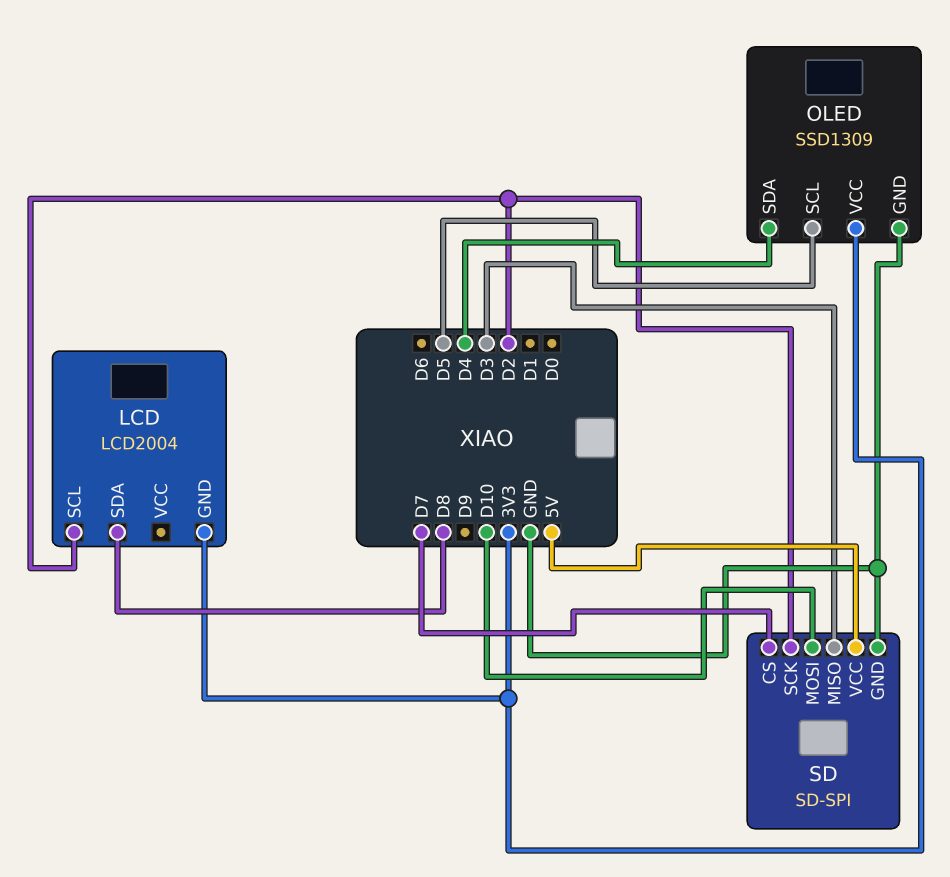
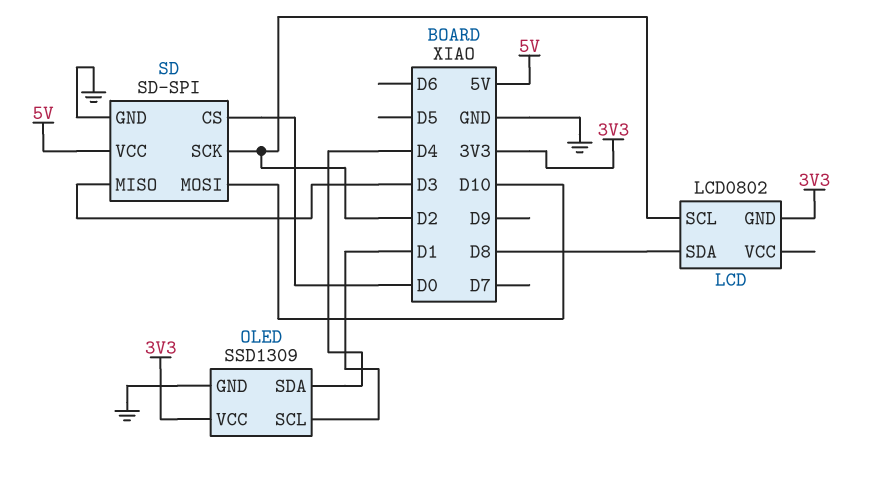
LCD: LCD2004 -> LCD0802
OLED pin SCL: D5 -> D1
SD pin CS: D7 -> D0

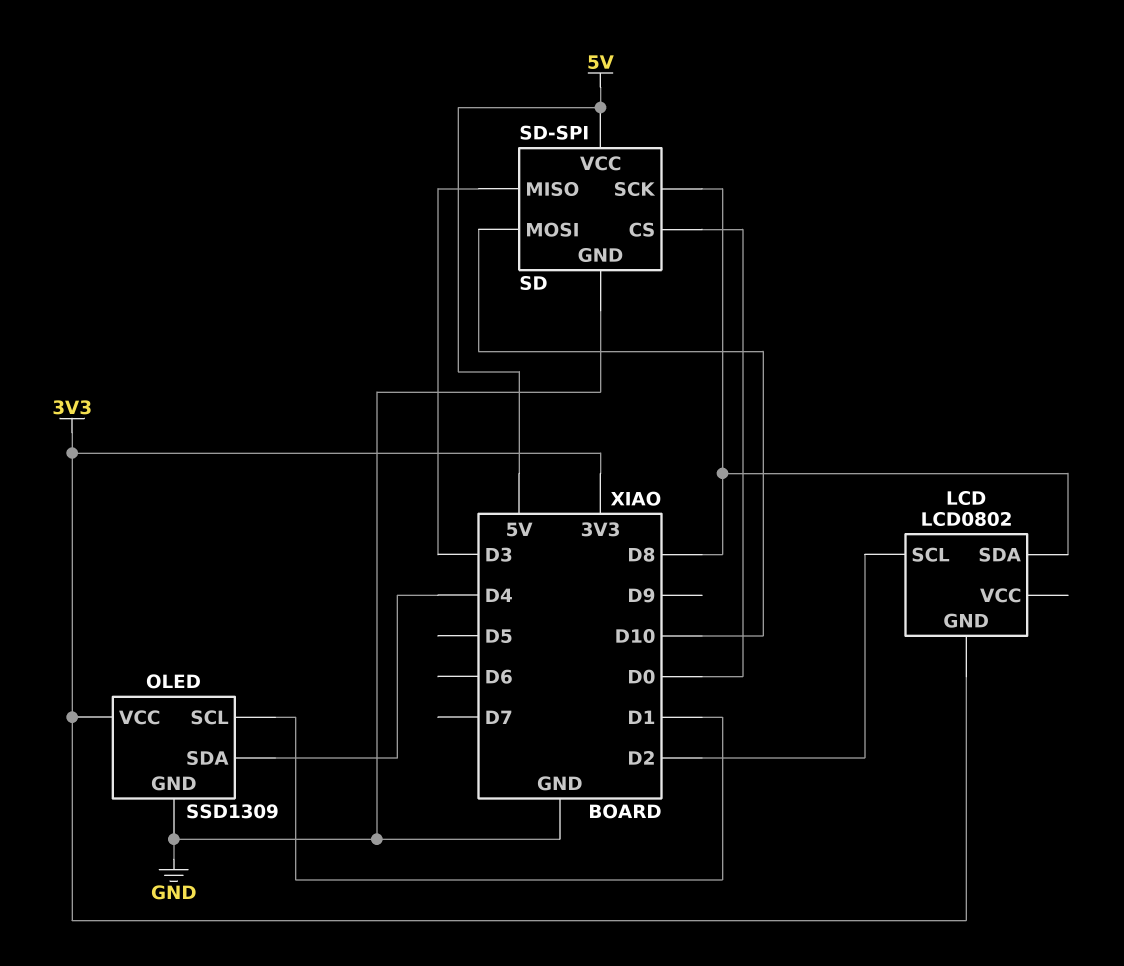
SD pin SCK: D2 -> D8

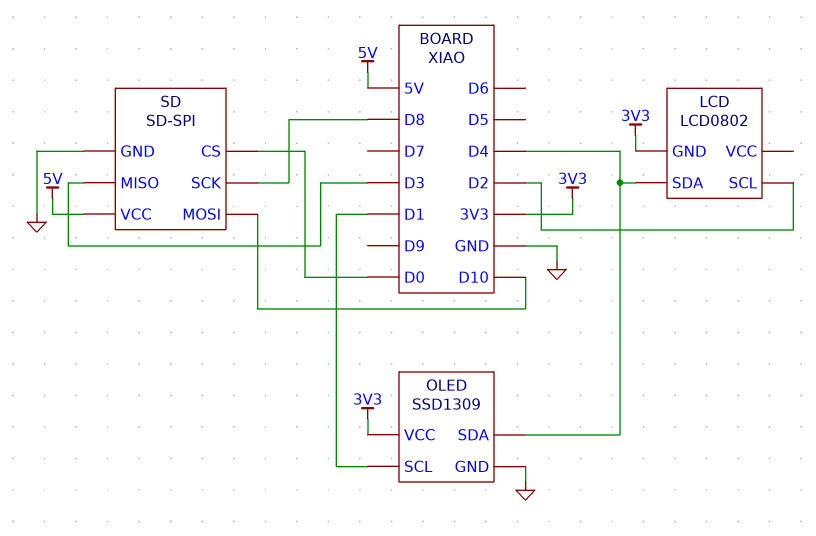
LCD pin SDA: D8 -> D4

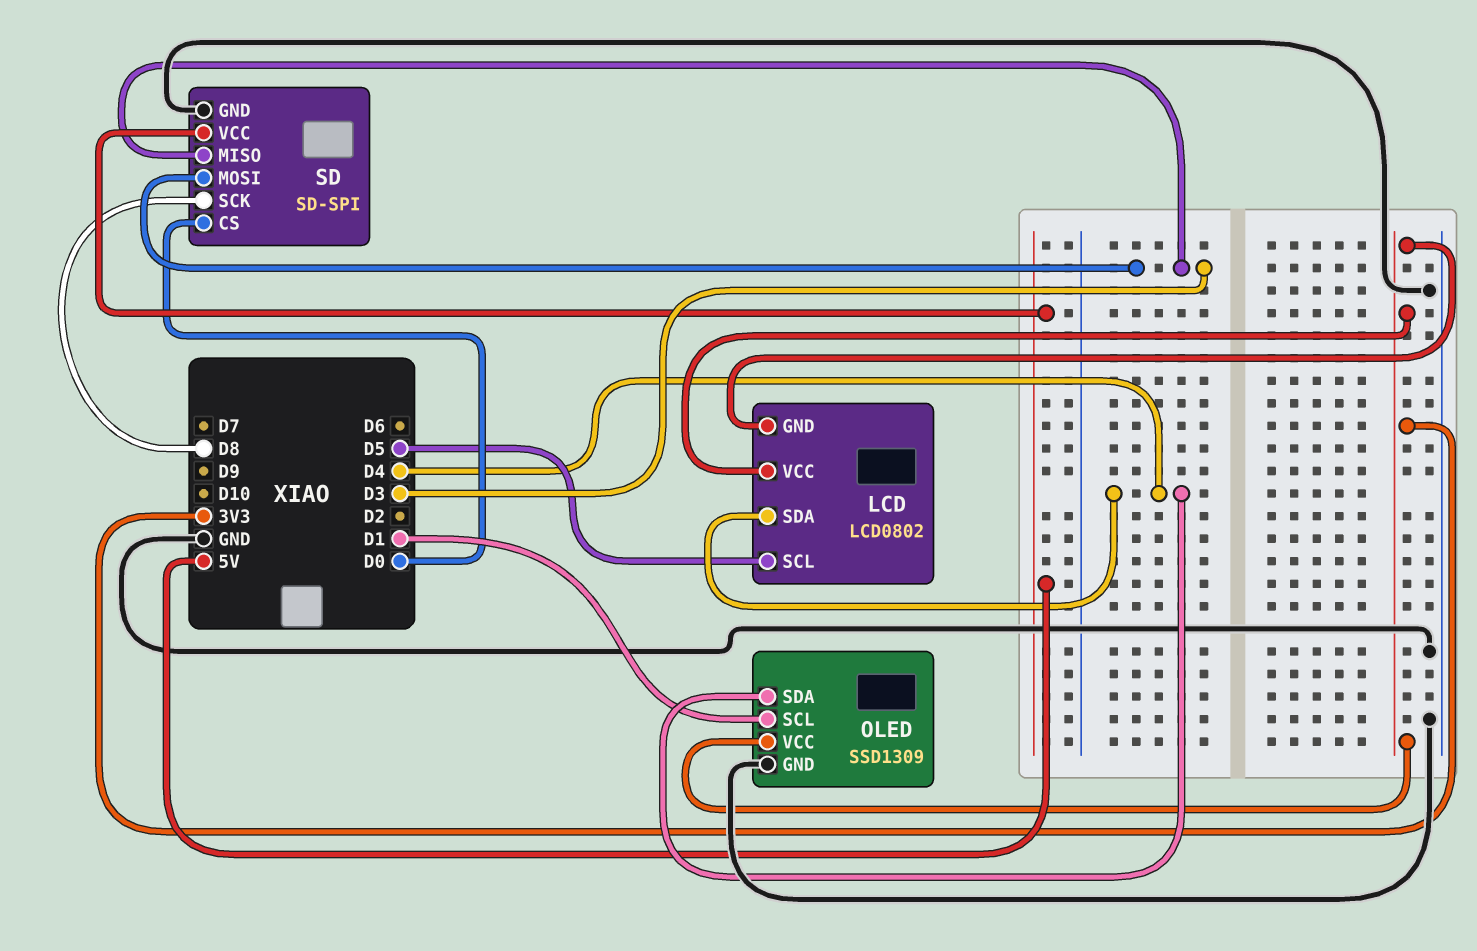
LCD pin SCL: D2 -> D5
LCD pin VCC: none -> 3V3
SD pin MOSI: D10 -> D3

